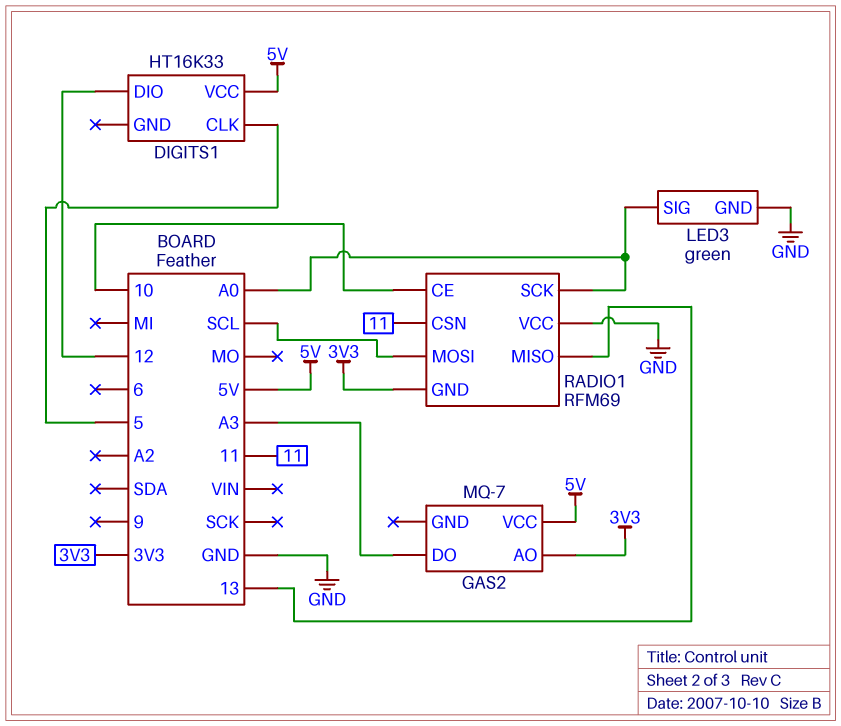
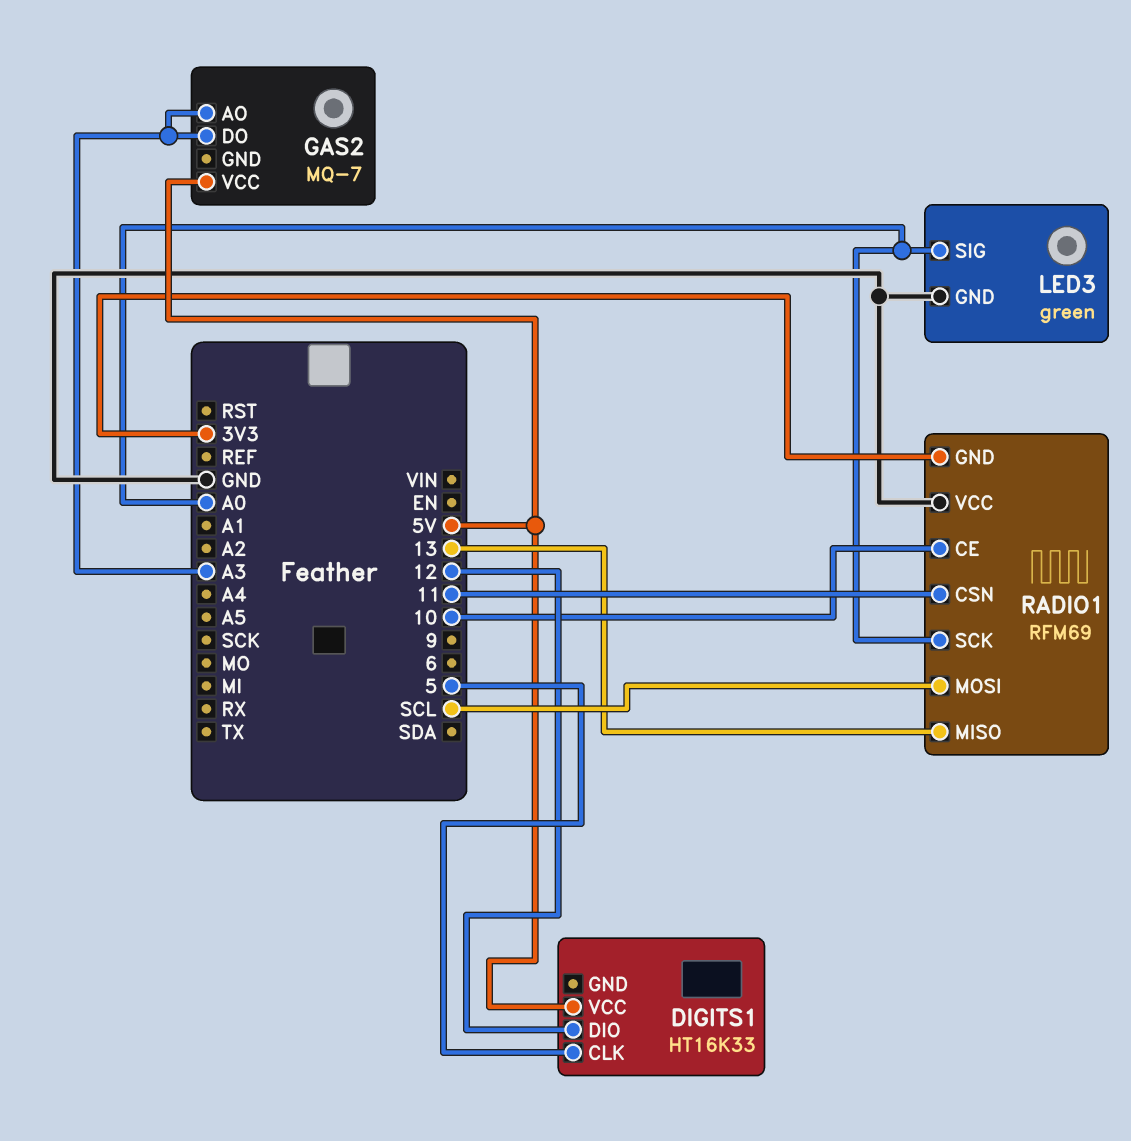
GAS2 pin AO: 3V3 -> A3

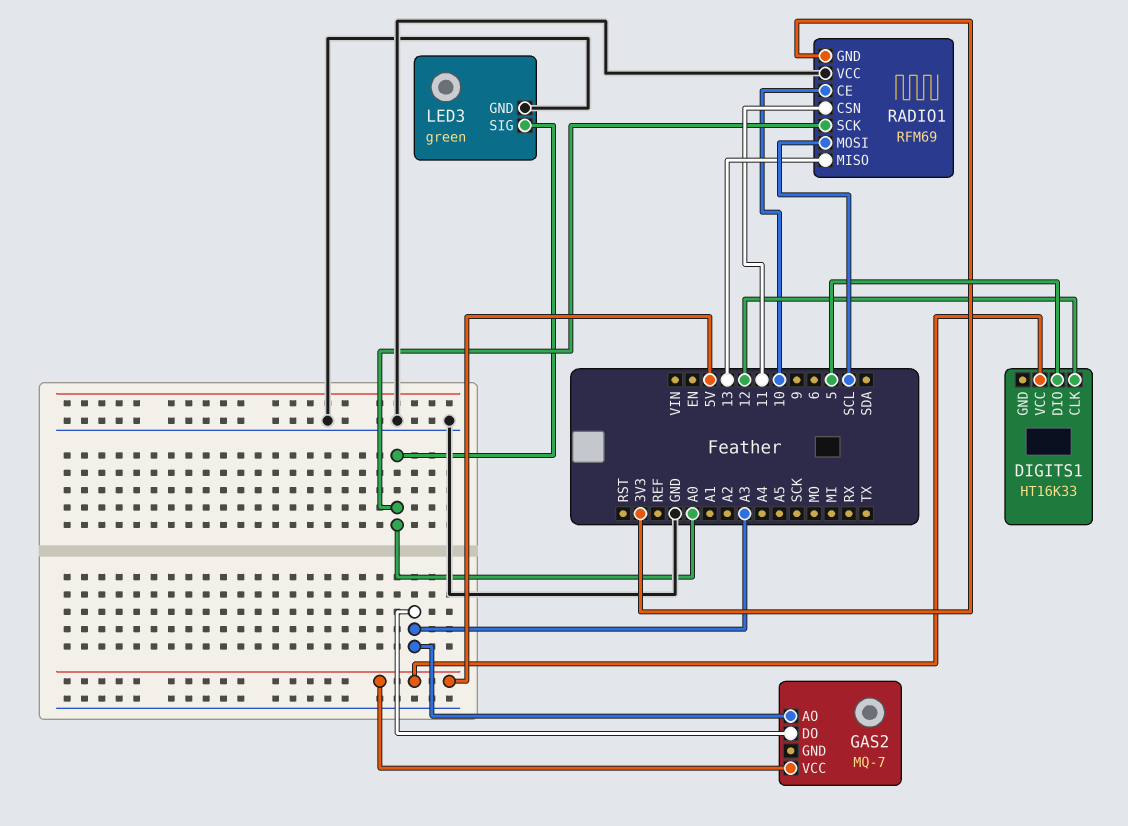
DIGITS1 pin CLK: 5 -> 12
DIGITS1 pin DIO: 12 -> 5

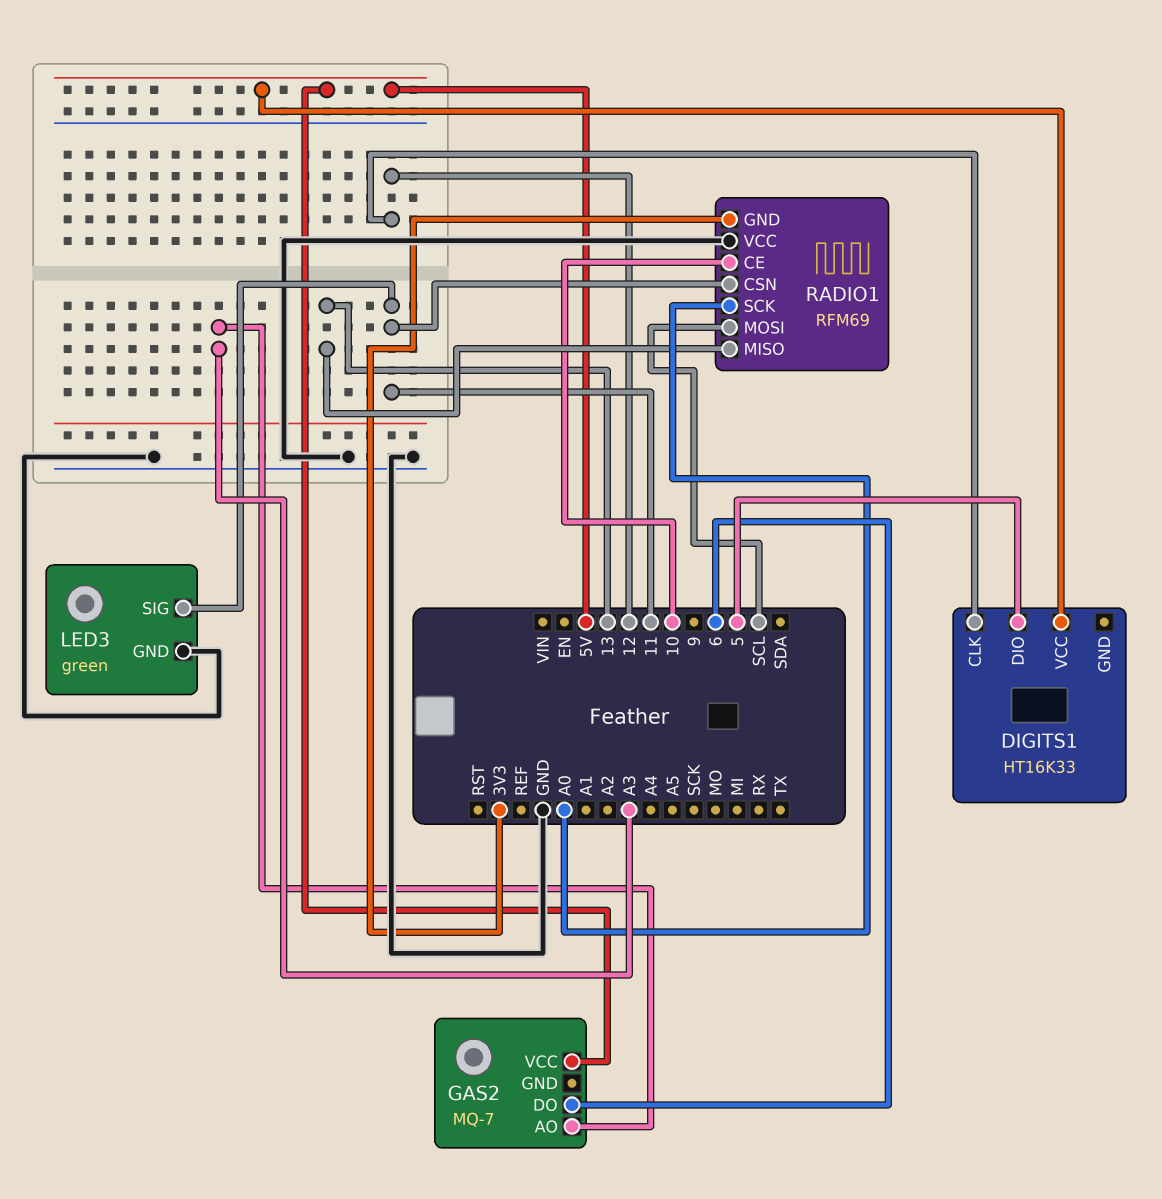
GAS2 pin DO: A3 -> 6
LED3 pin SIG: A0 -> 11

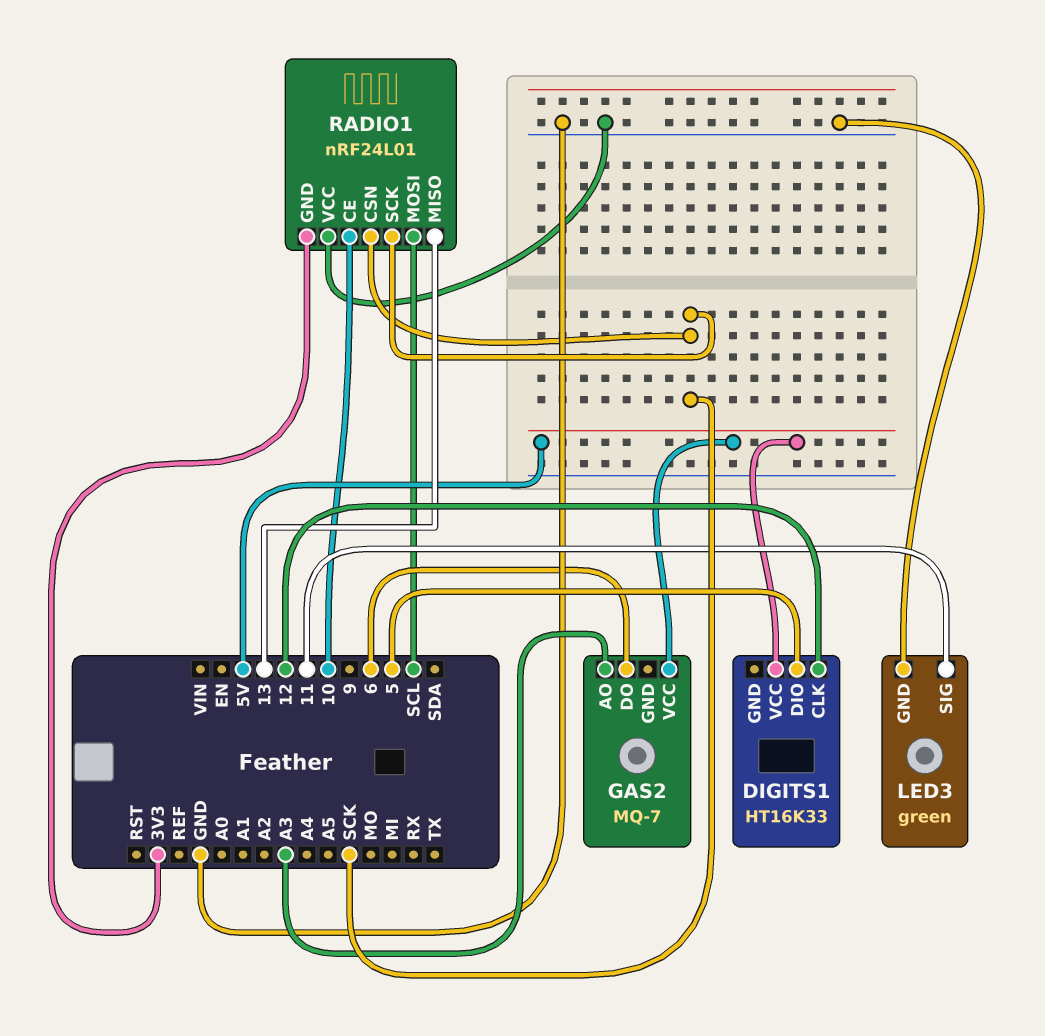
RADIO1: RFM69 -> nRF24L01
RADIO1 pin CSN: 11 -> SCK
RADIO1 pin SCK: A0 -> SCK

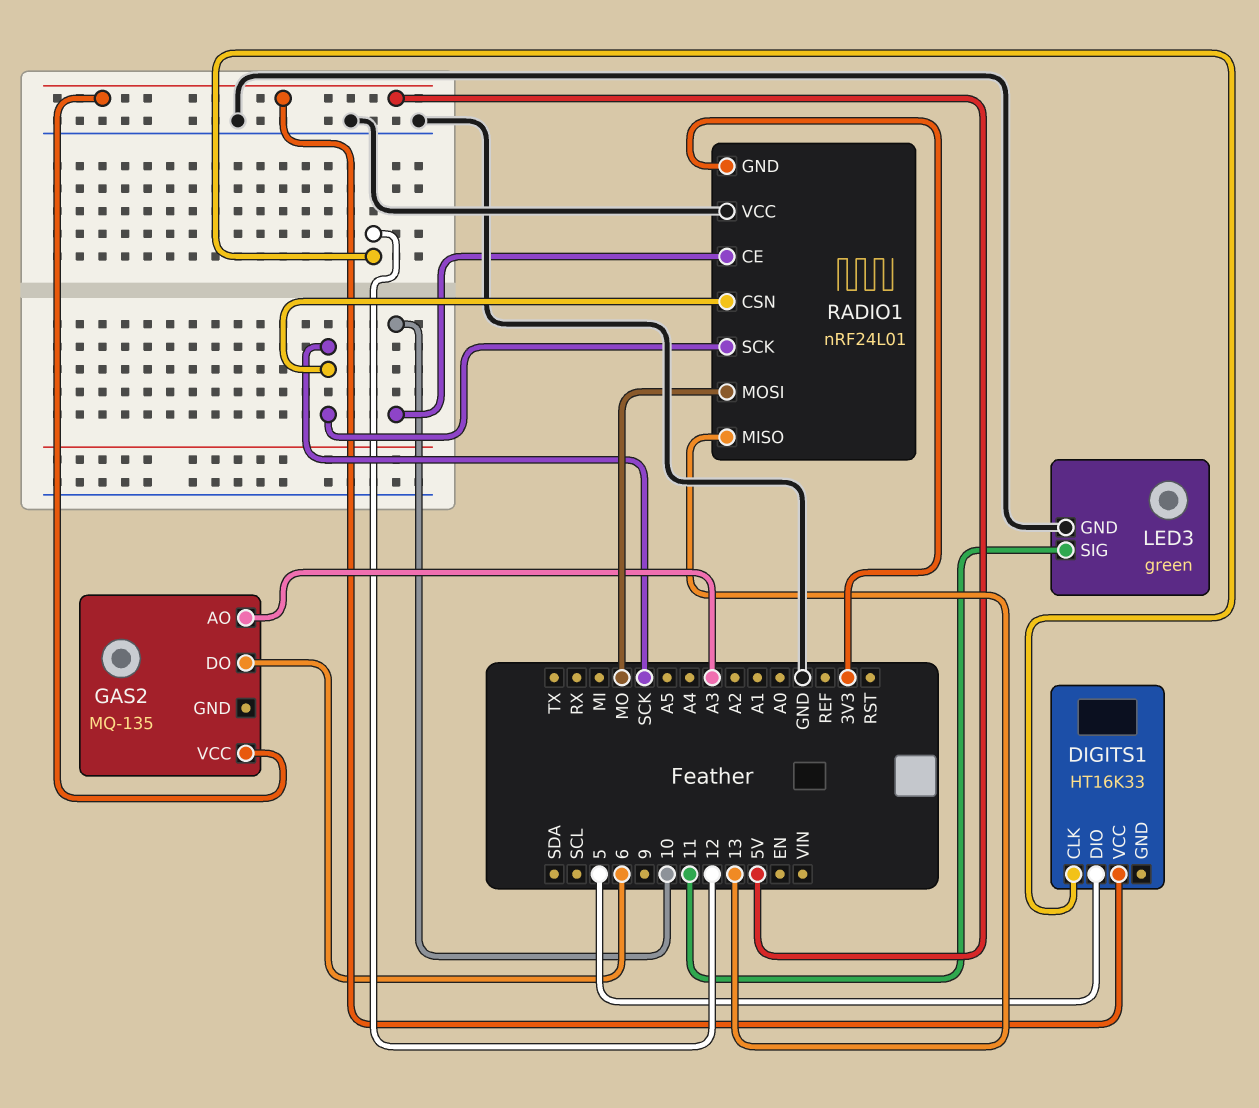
GAS2: MQ-7 -> MQ-135
RADIO1 pin MOSI: SCL -> MO

